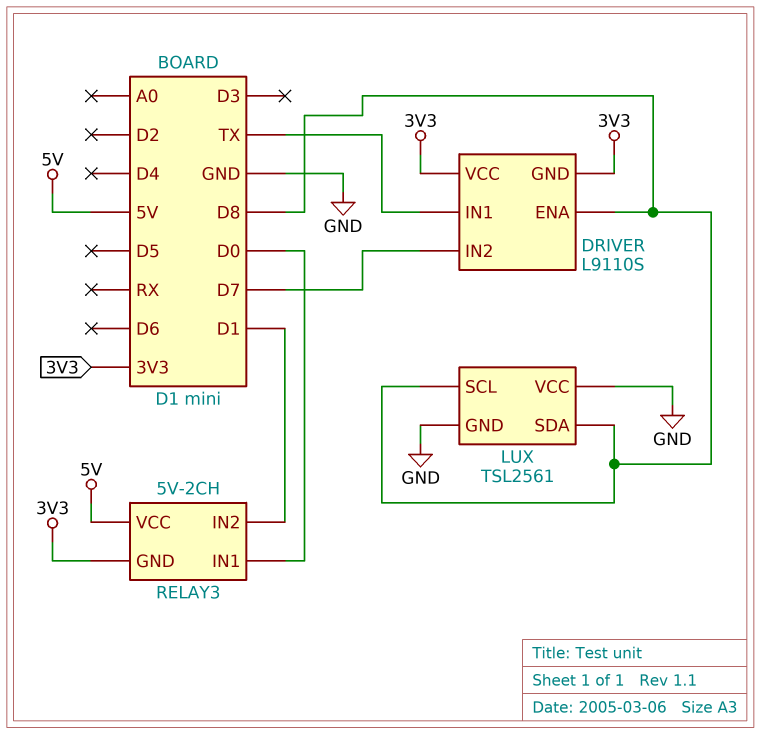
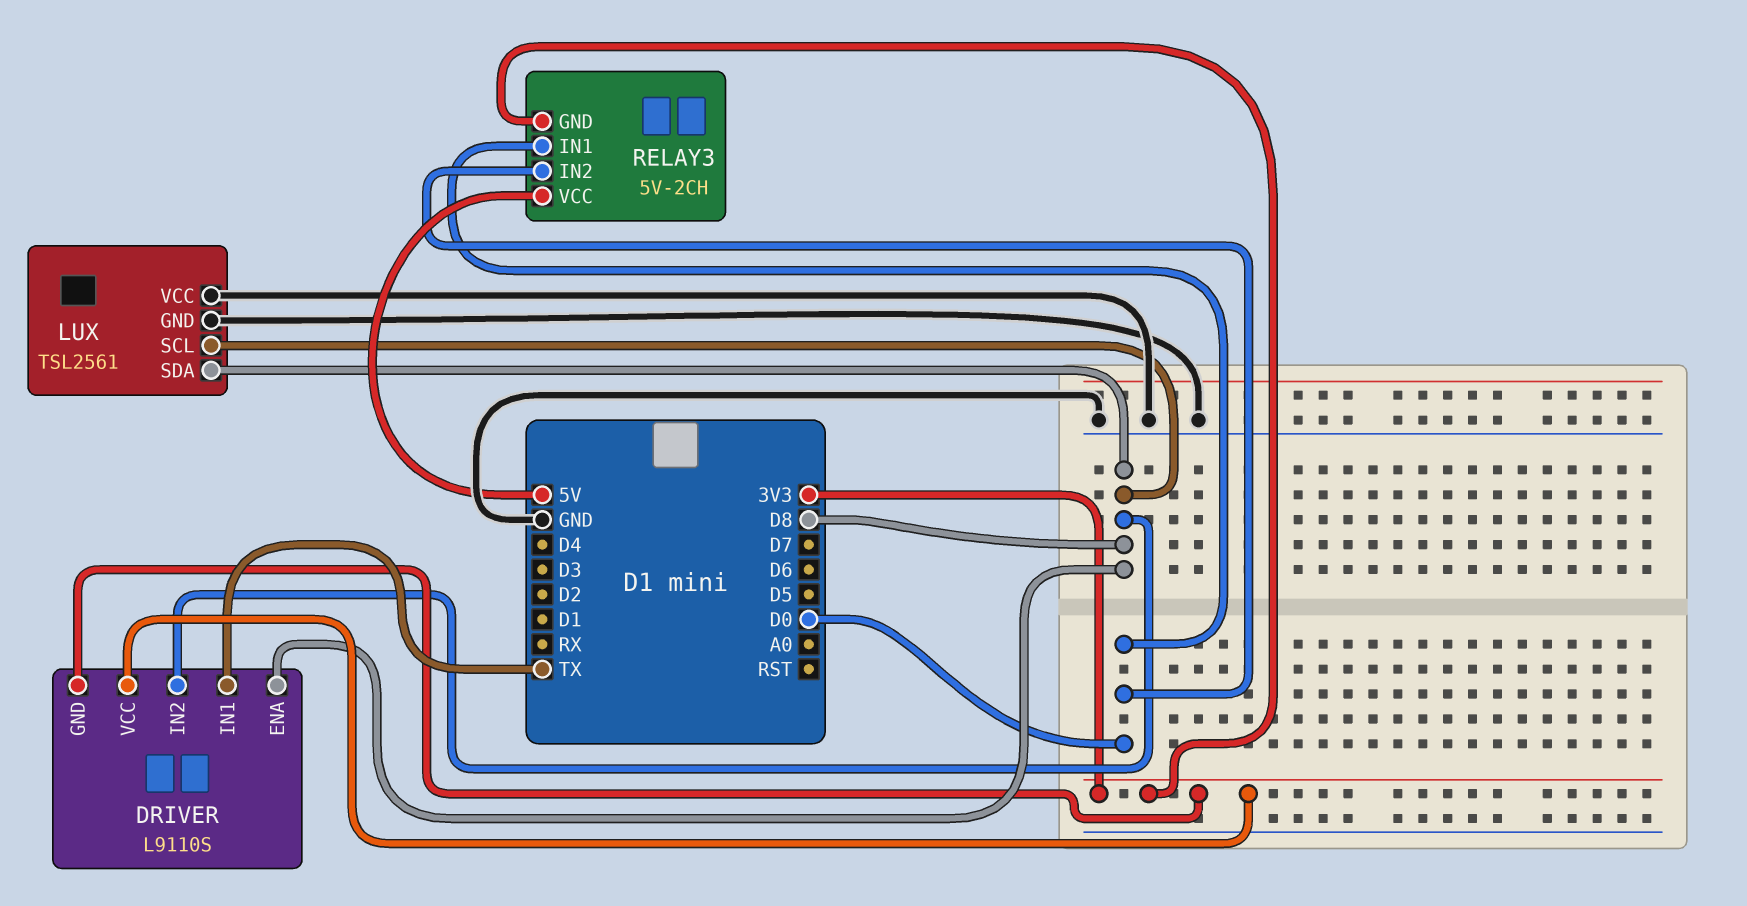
DRIVER pin IN2: D7 -> D8
RELAY3 pin IN2: D1 -> D0

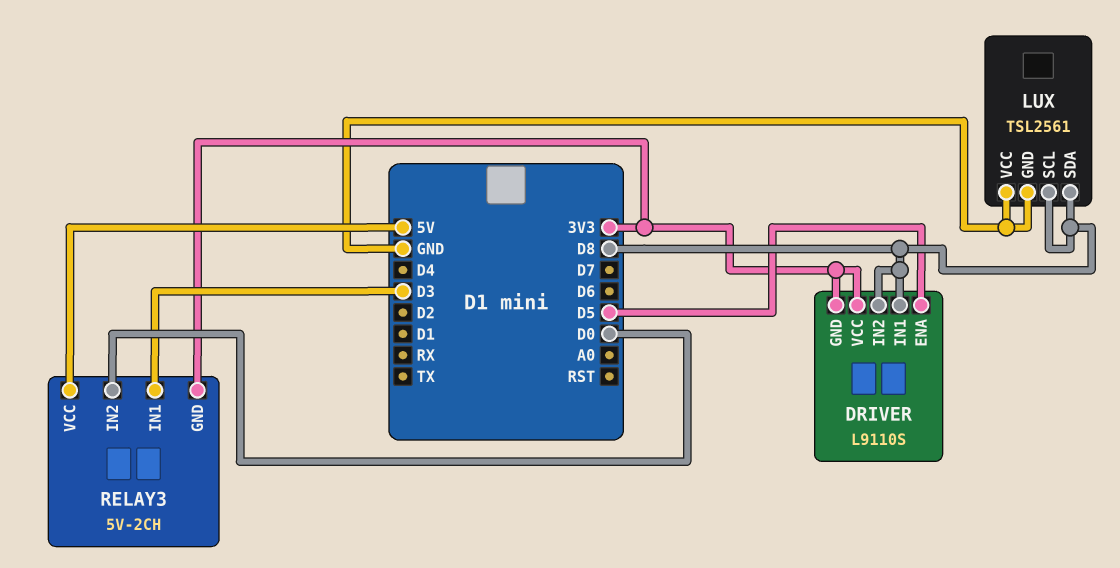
DRIVER pin ENA: D8 -> D5
DRIVER pin IN1: TX -> D8
RELAY3 pin IN1: D0 -> D3

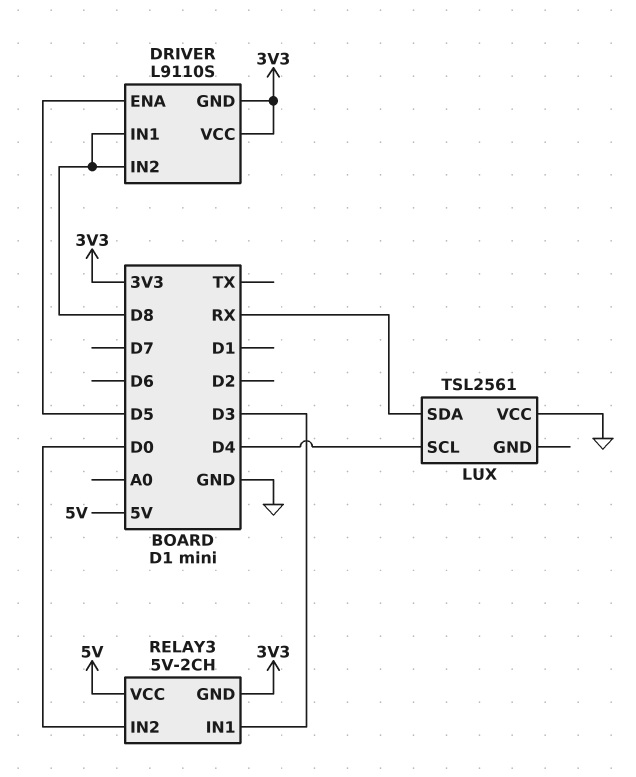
LUX pin GND: GND -> none
LUX pin SCL: D8 -> D4
LUX pin SDA: D8 -> RX

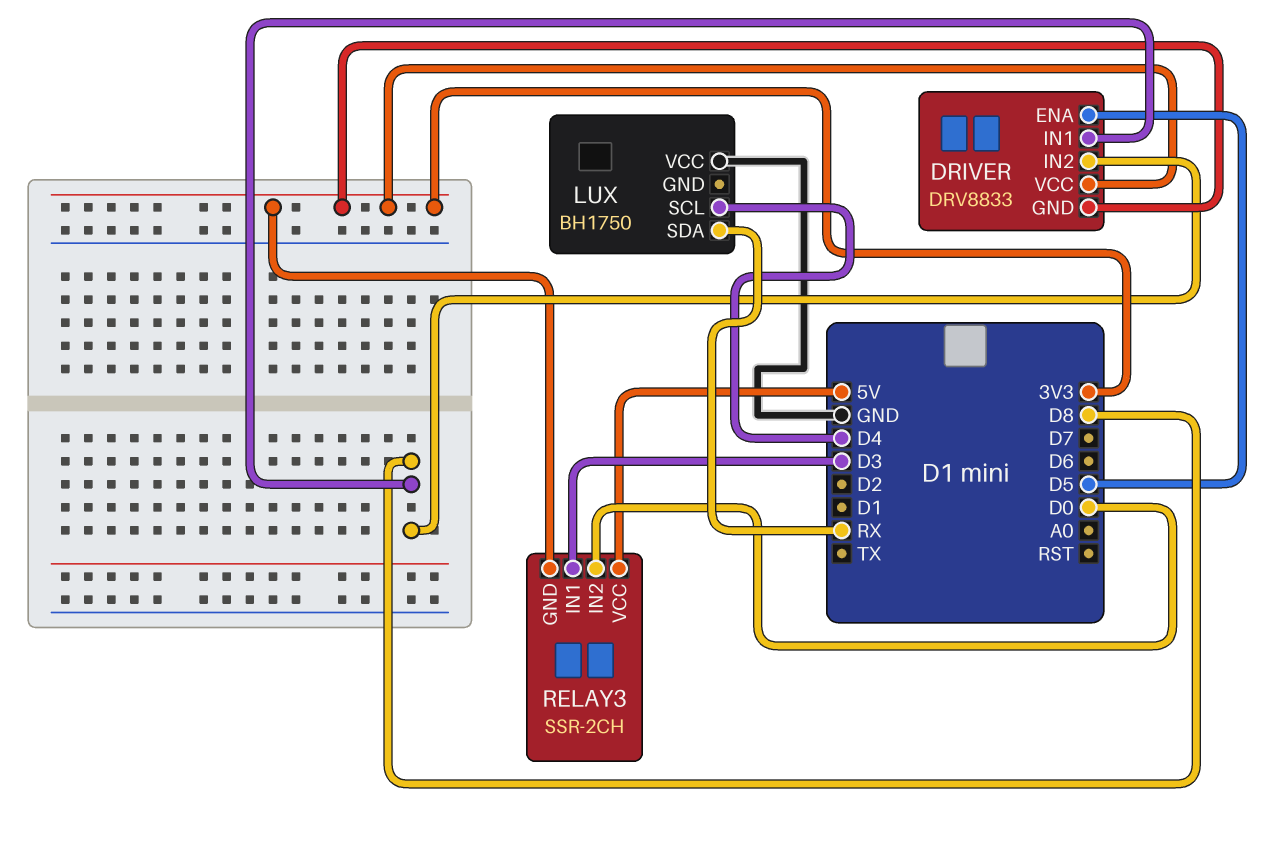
DRIVER: L9110S -> DRV8833
LUX: TSL2561 -> BH1750
RELAY3: 5V-2CH -> SSR-2CH

